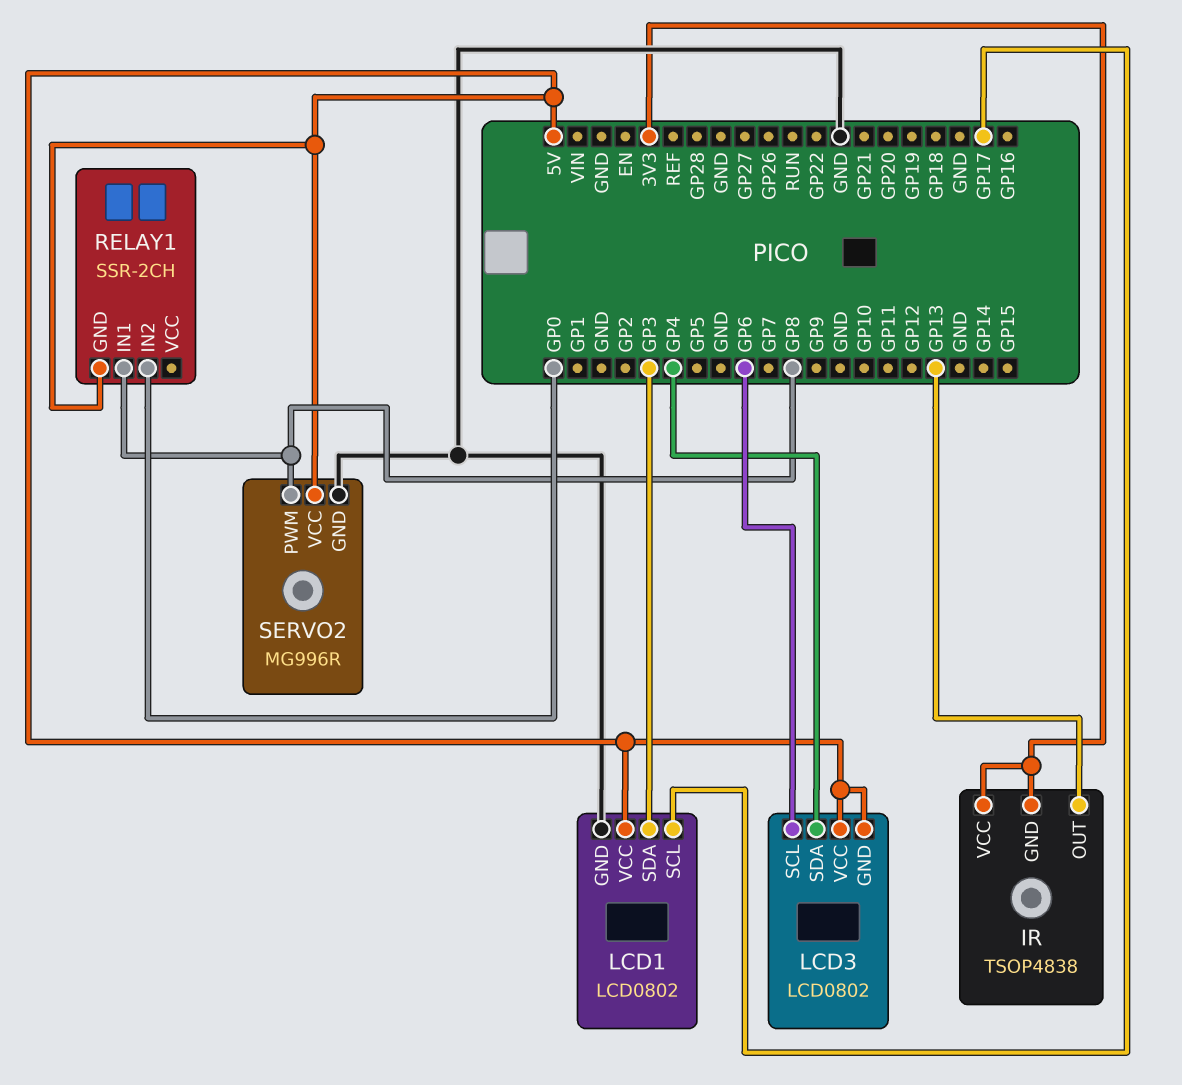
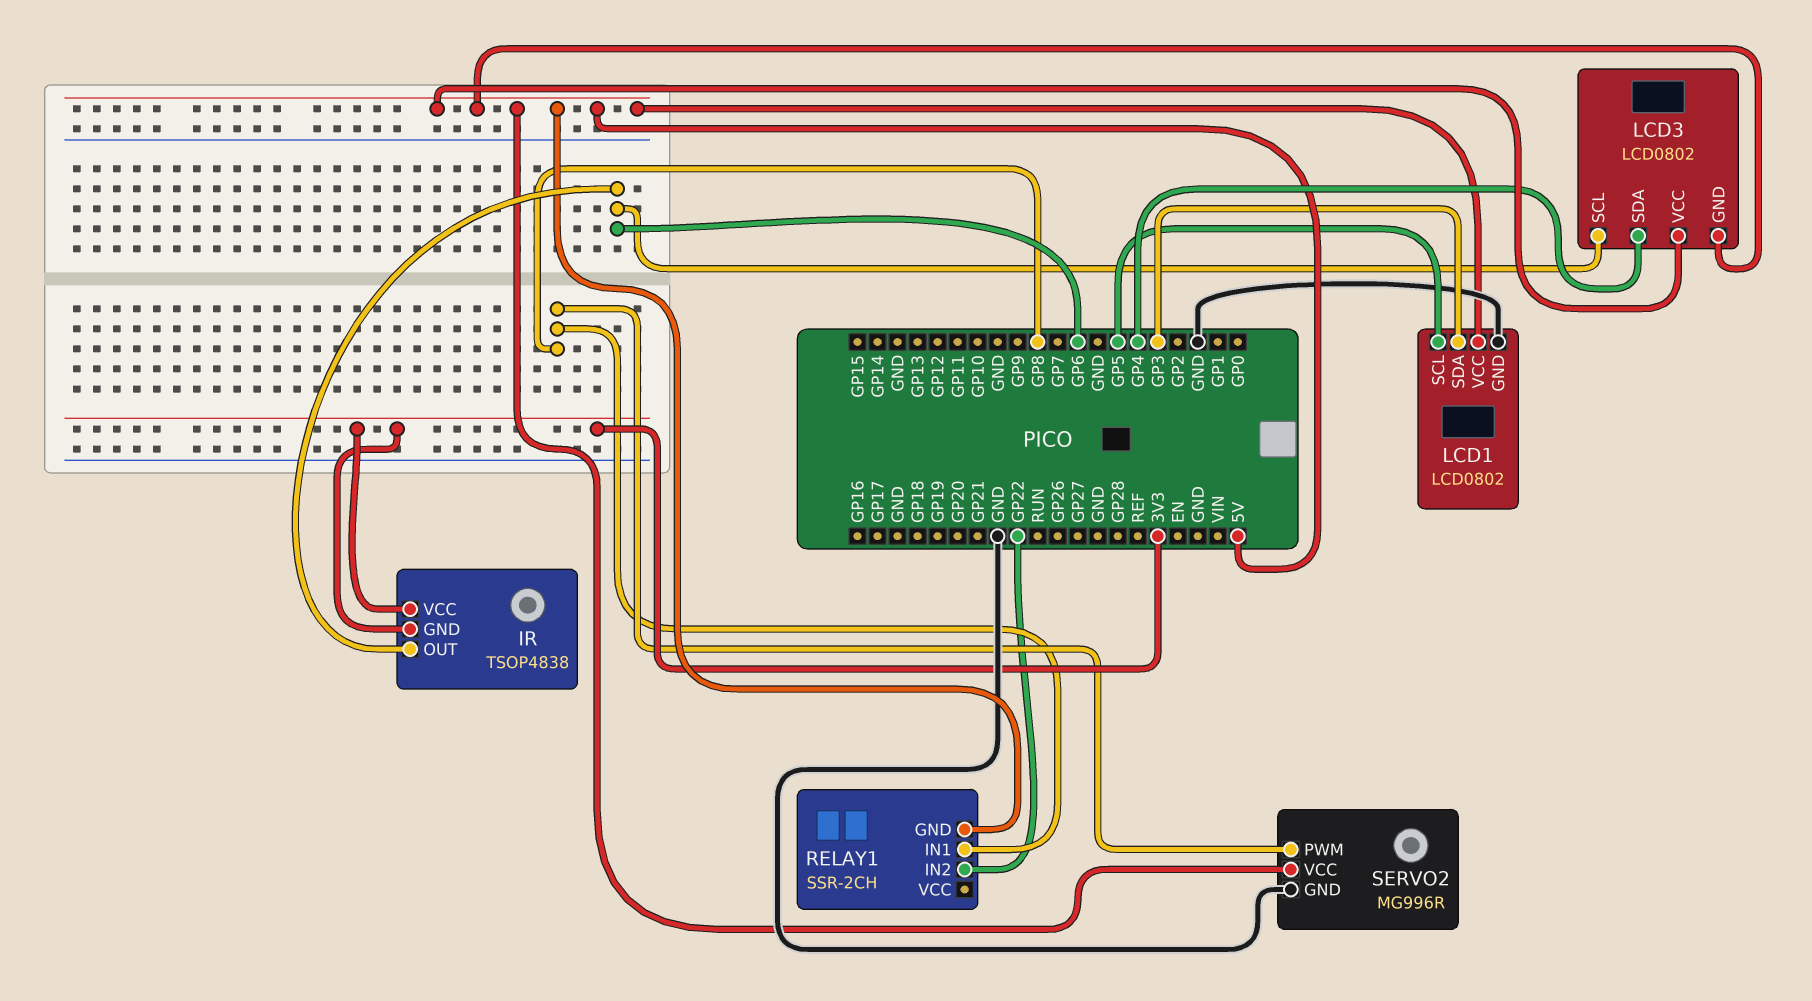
IR pin OUT: GP13 -> GP6
LCD1 pin SCL: GP17 -> GP5
RELAY1 pin IN2: GP0 -> GP22

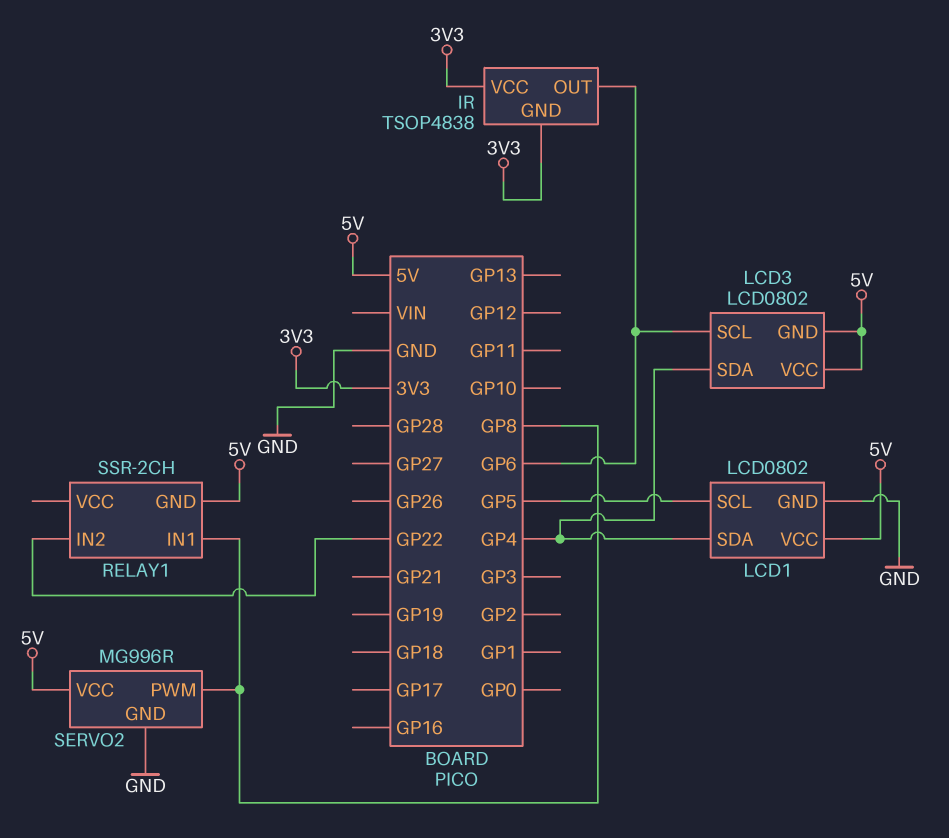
LCD1 pin SDA: GP3 -> GP4

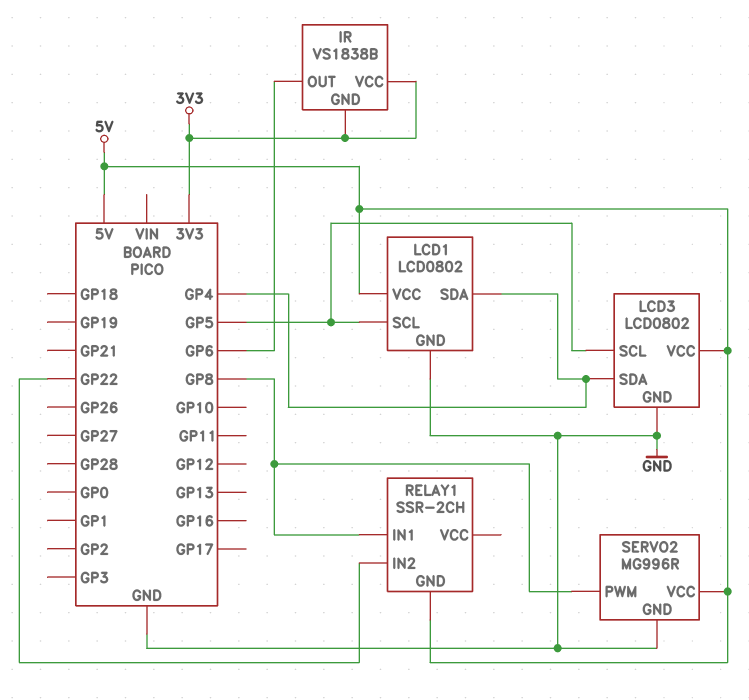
IR: TSOP4838 -> VS1838B
LCD3 pin GND: 5V -> GND
LCD3 pin SCL: GP6 -> GP5

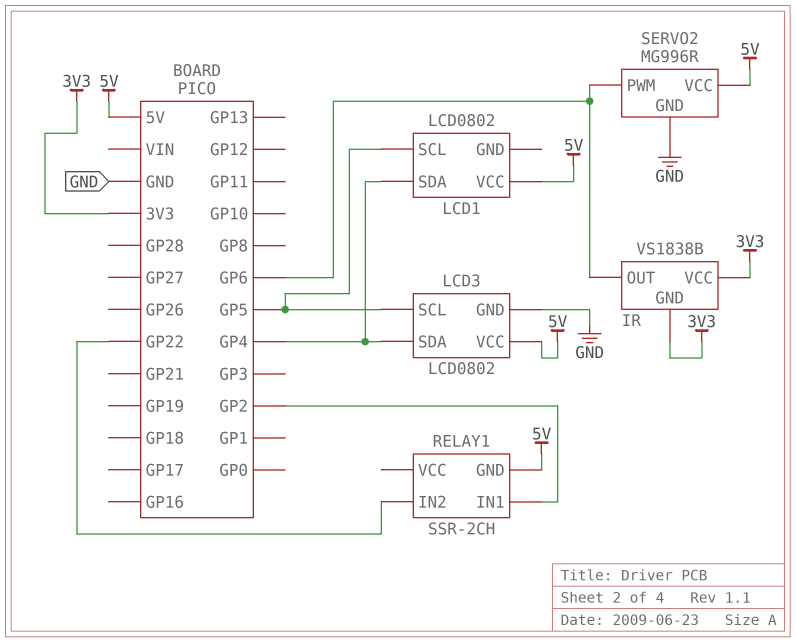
LCD1 pin GND: GND -> none
RELAY1 pin IN1: GP8 -> GP2
SERVO2 pin PWM: GP8 -> GP6

